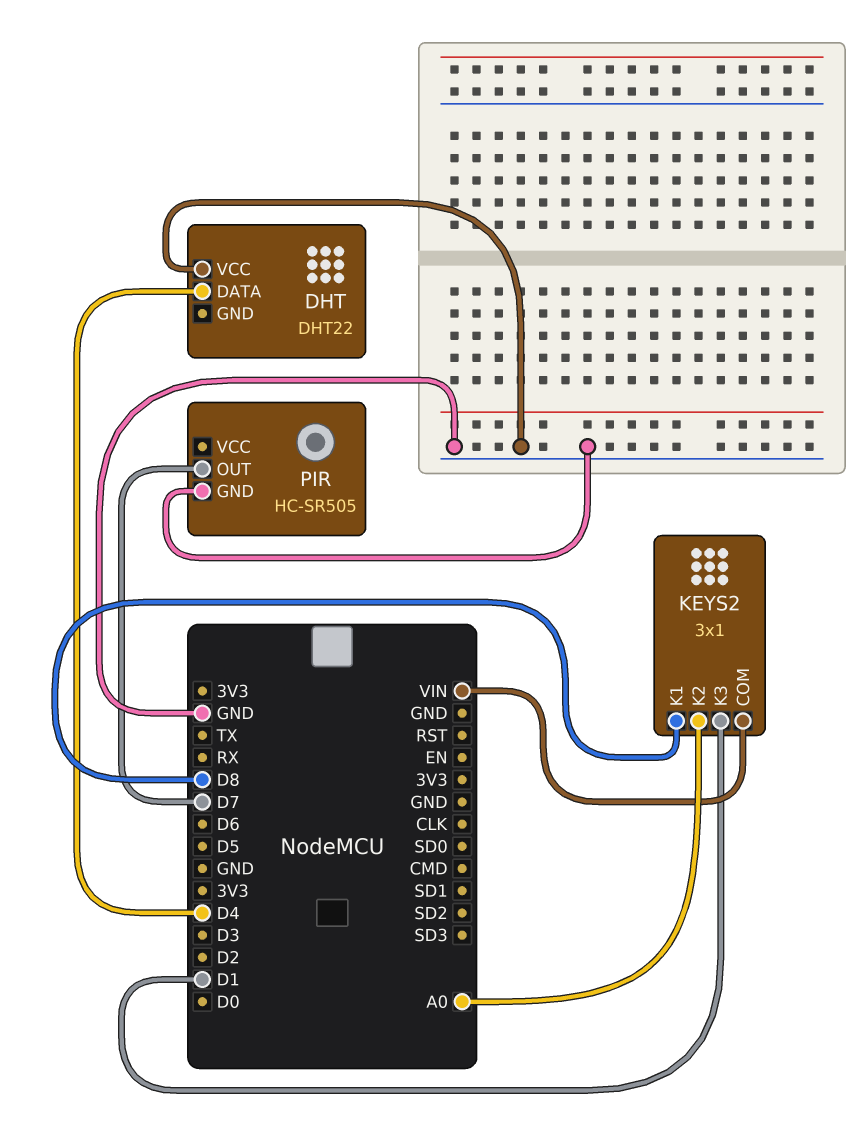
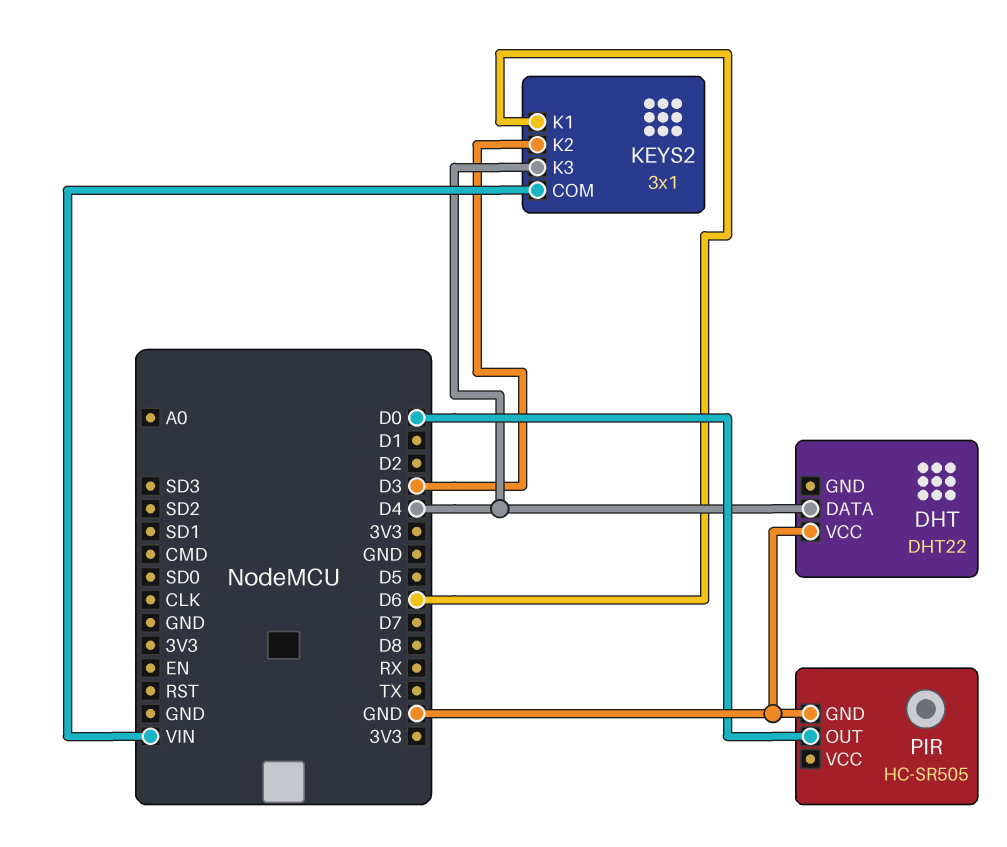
KEYS2 pin K1: D8 -> D6
KEYS2 pin K2: A0 -> D3
KEYS2 pin K3: D1 -> D4
PIR pin OUT: D7 -> D0

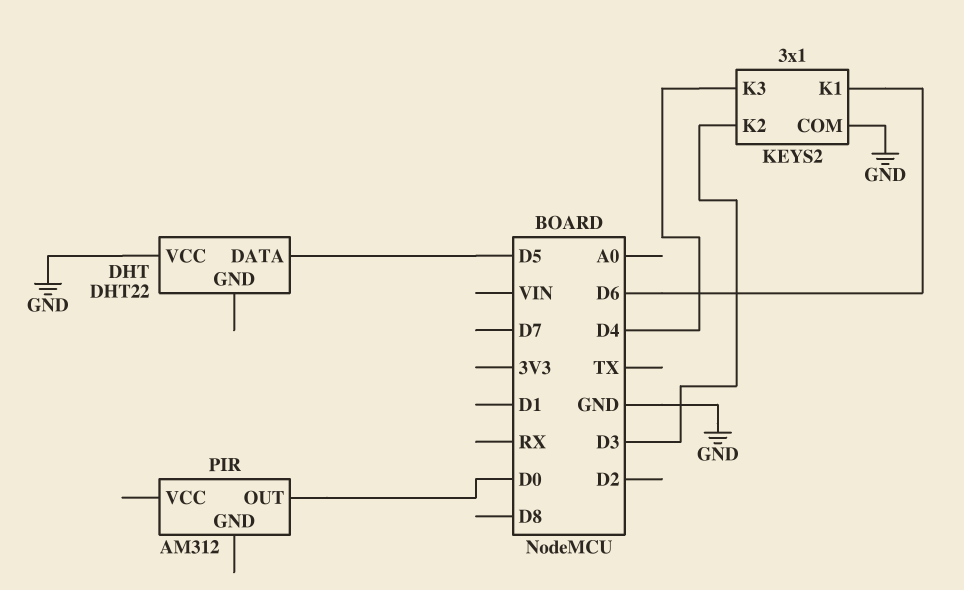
DHT pin DATA: D4 -> D5
KEYS2 pin COM: VIN -> GND
PIR: HC-SR505 -> AM312
PIR pin GND: GND -> none

